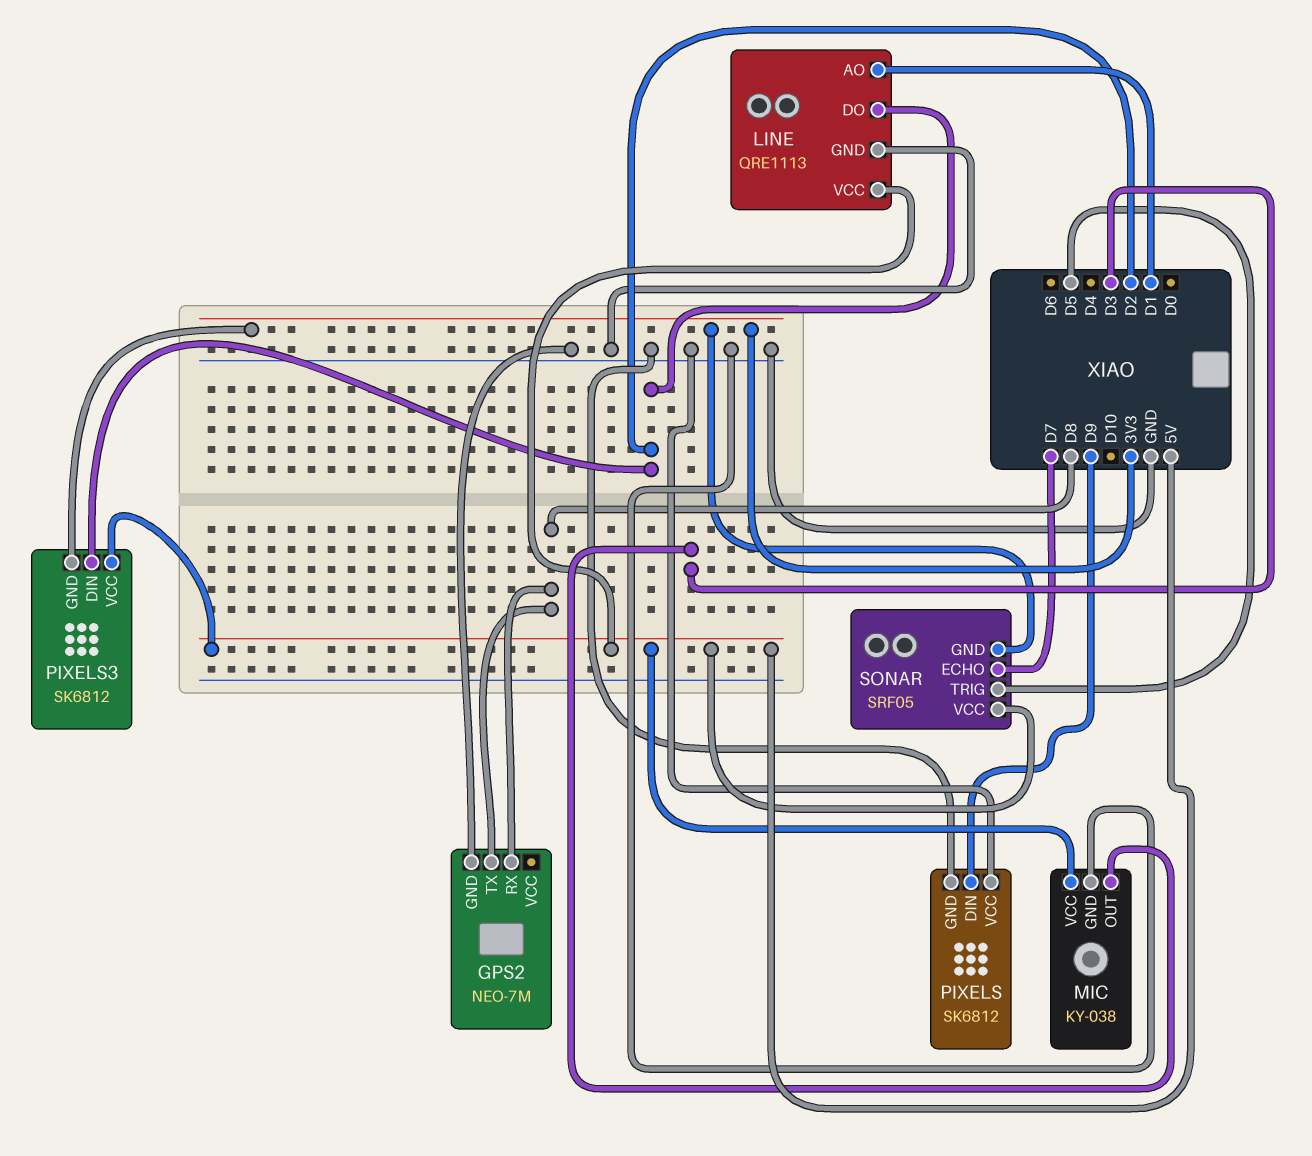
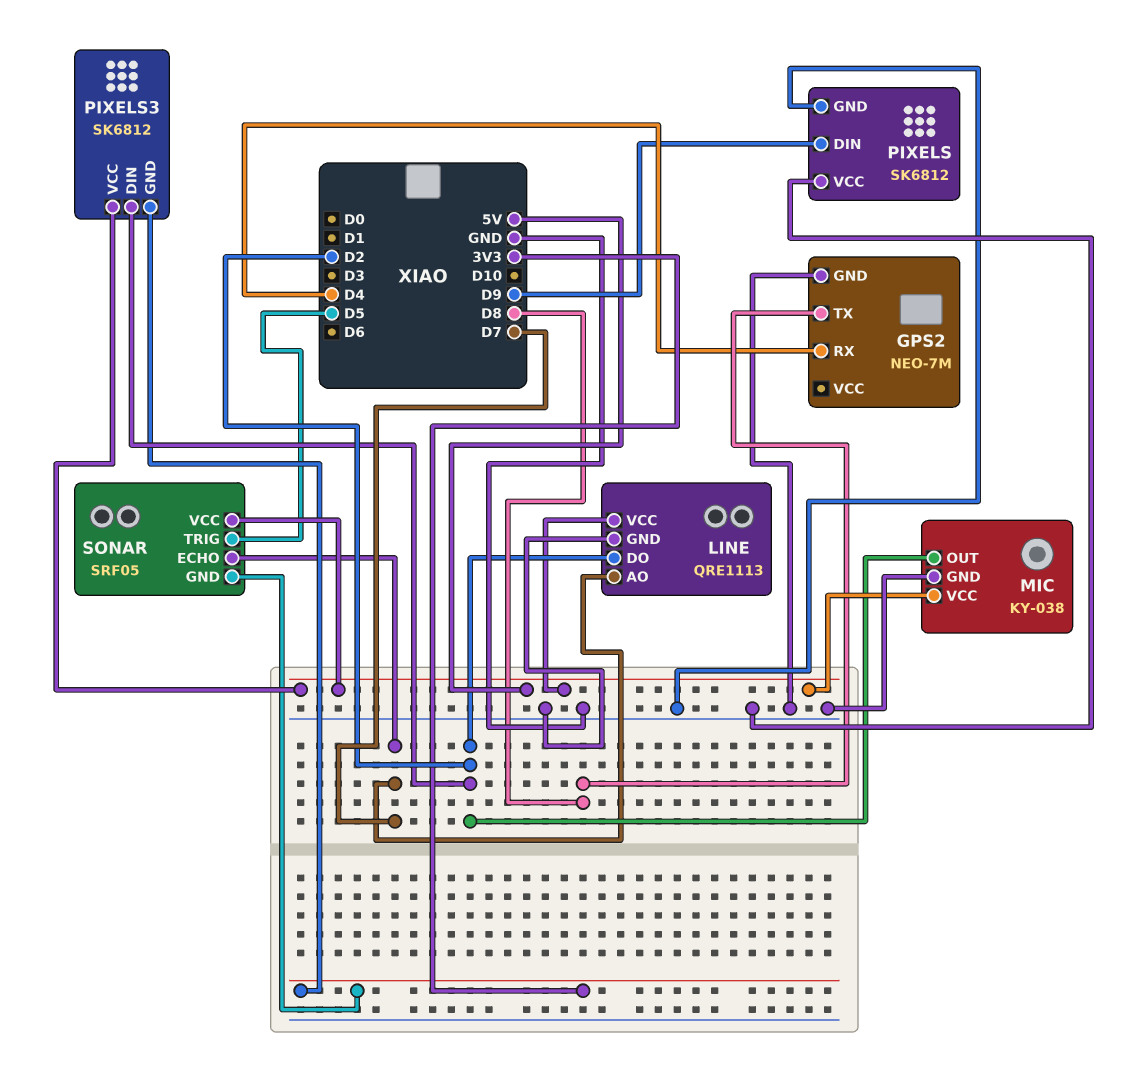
GPS2 pin RX: D8 -> D4
LINE pin AO: D1 -> D7
MIC pin OUT: D3 -> D2

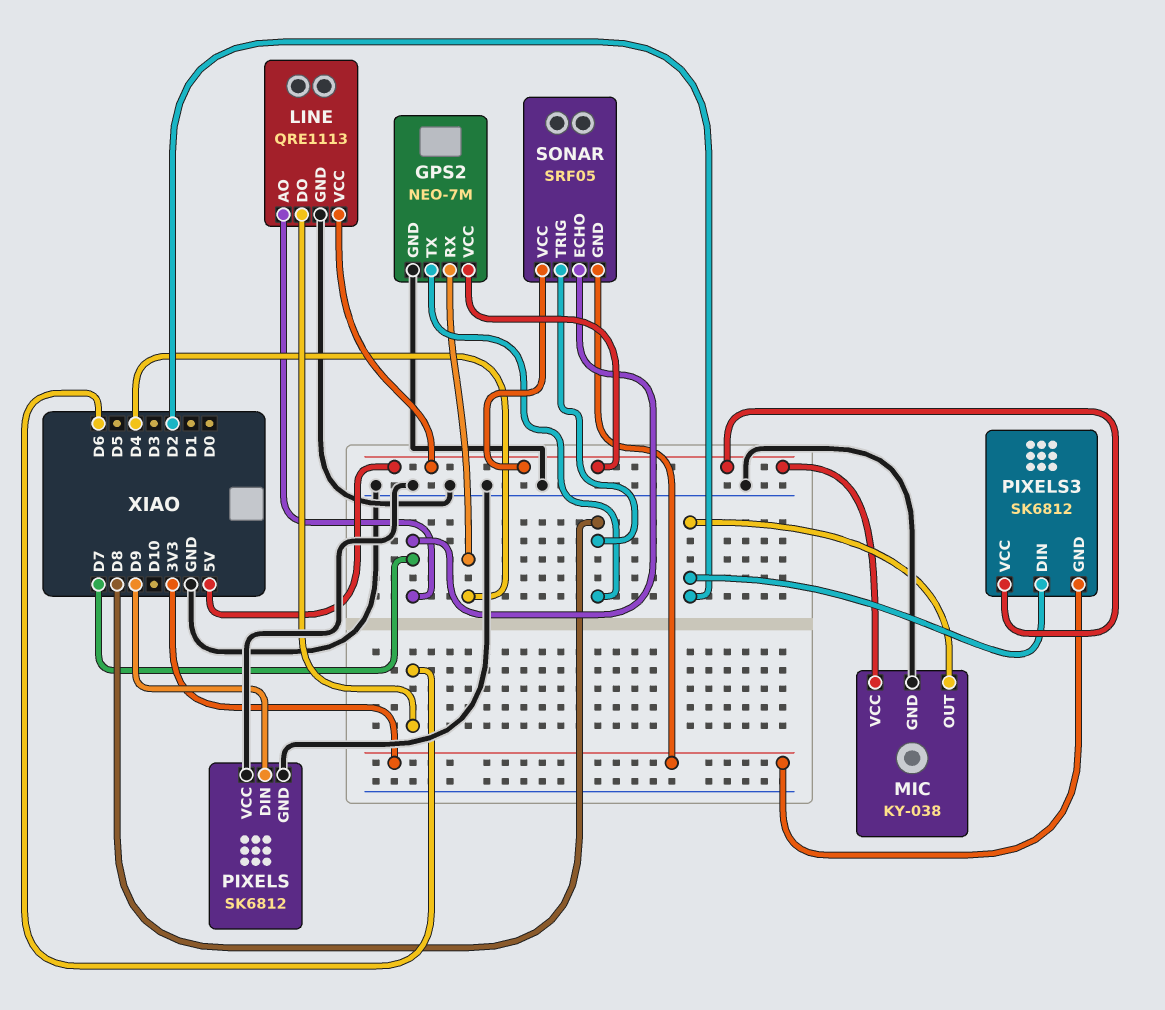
GPS2 pin VCC: none -> 5V
LINE pin DO: D2 -> D6
SONAR pin TRIG: D5 -> D8

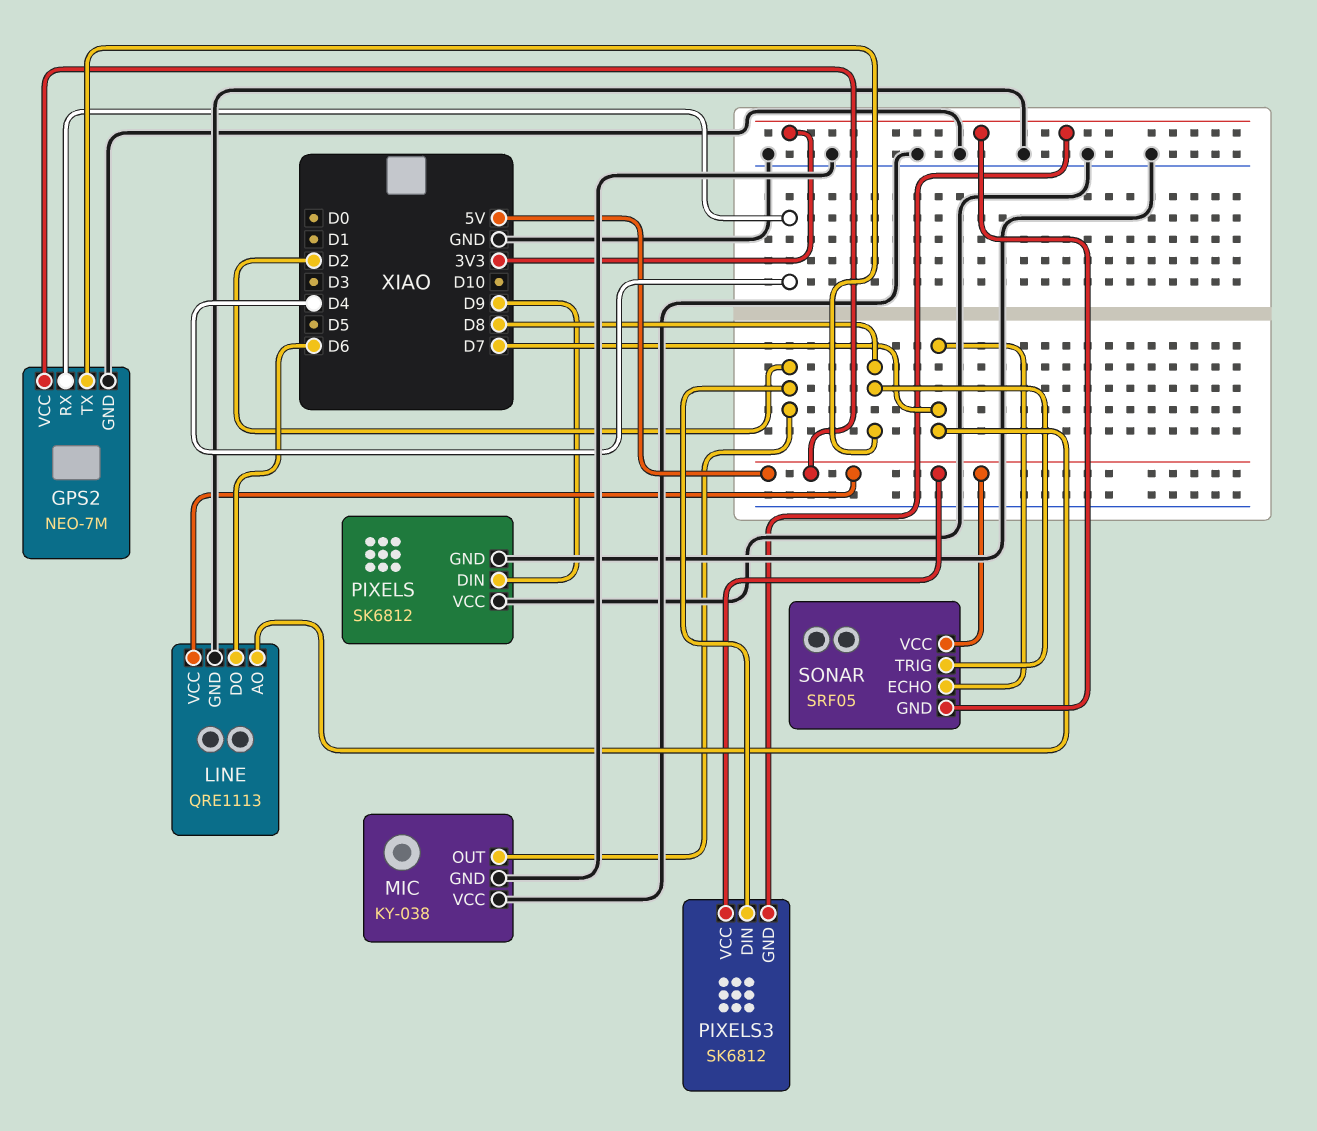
MIC pin VCC: 5V -> GND

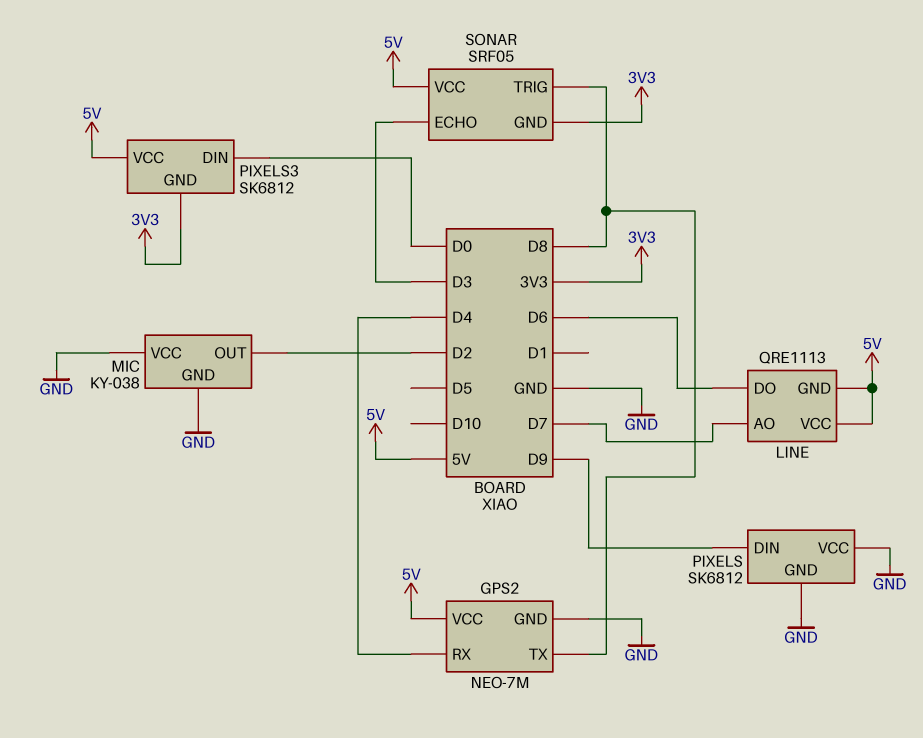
LINE pin GND: GND -> 5V
PIXELS3 pin DIN: D2 -> D0
SONAR pin ECHO: D7 -> D3

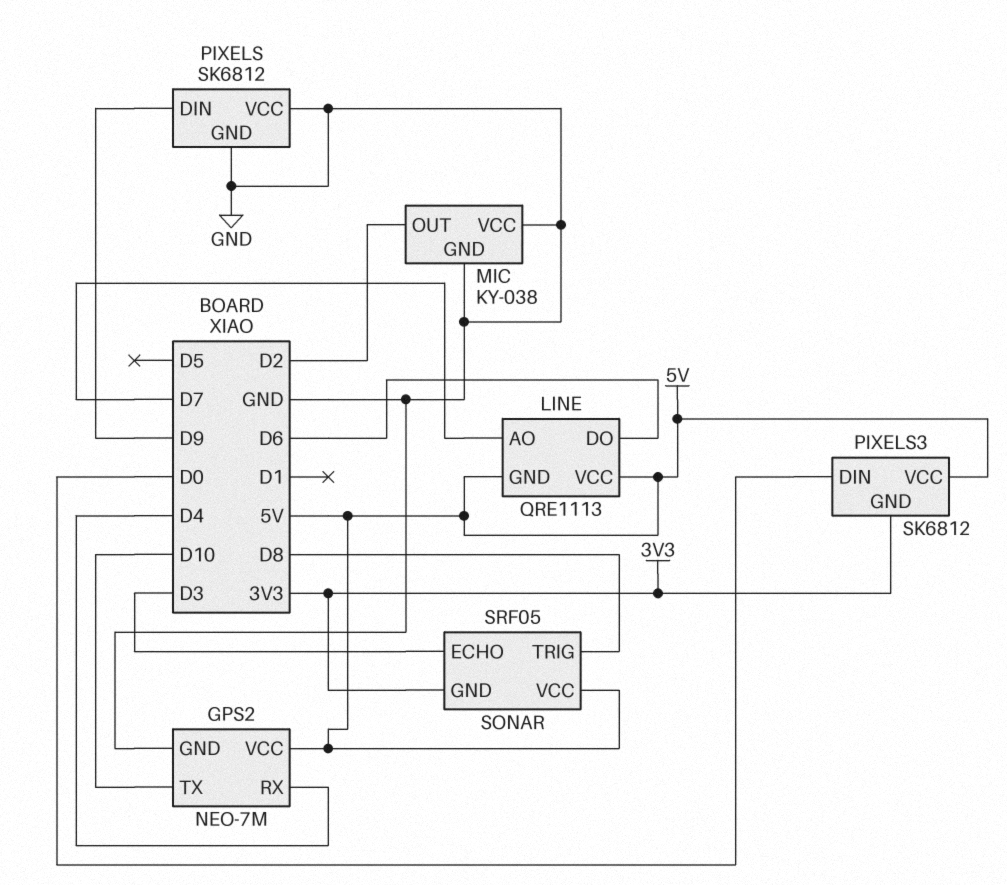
GPS2 pin TX: D8 -> D10

